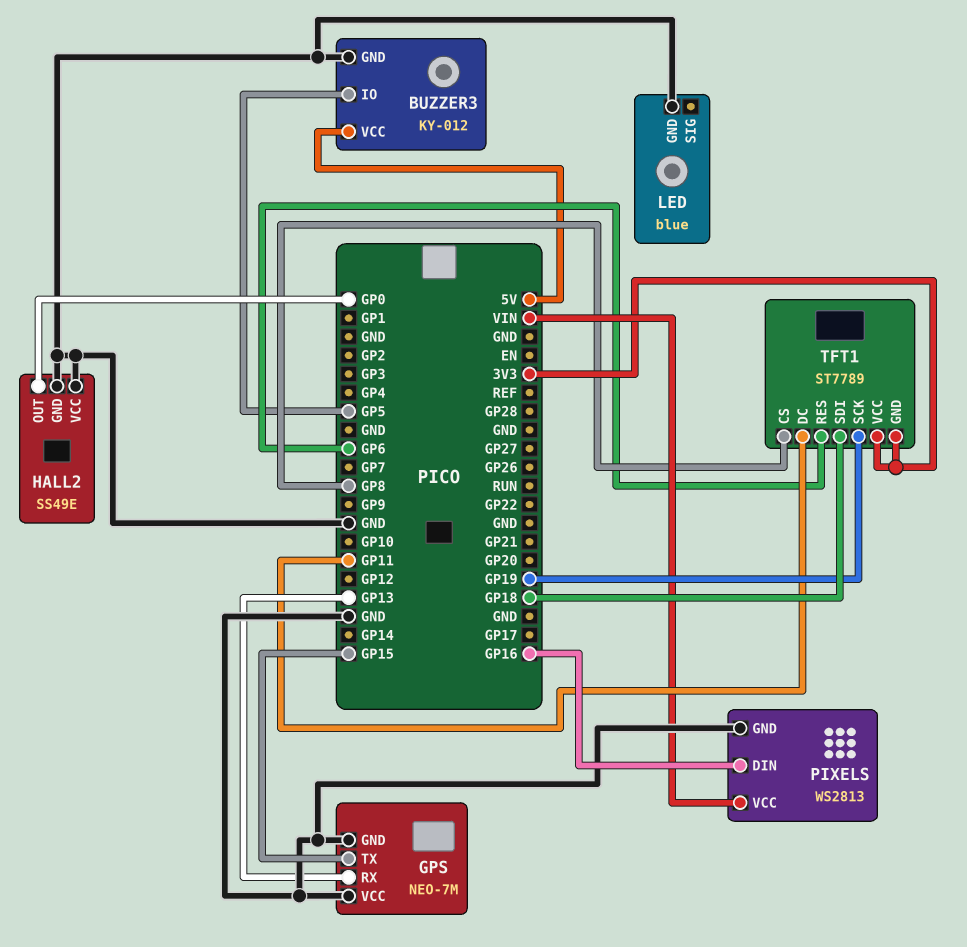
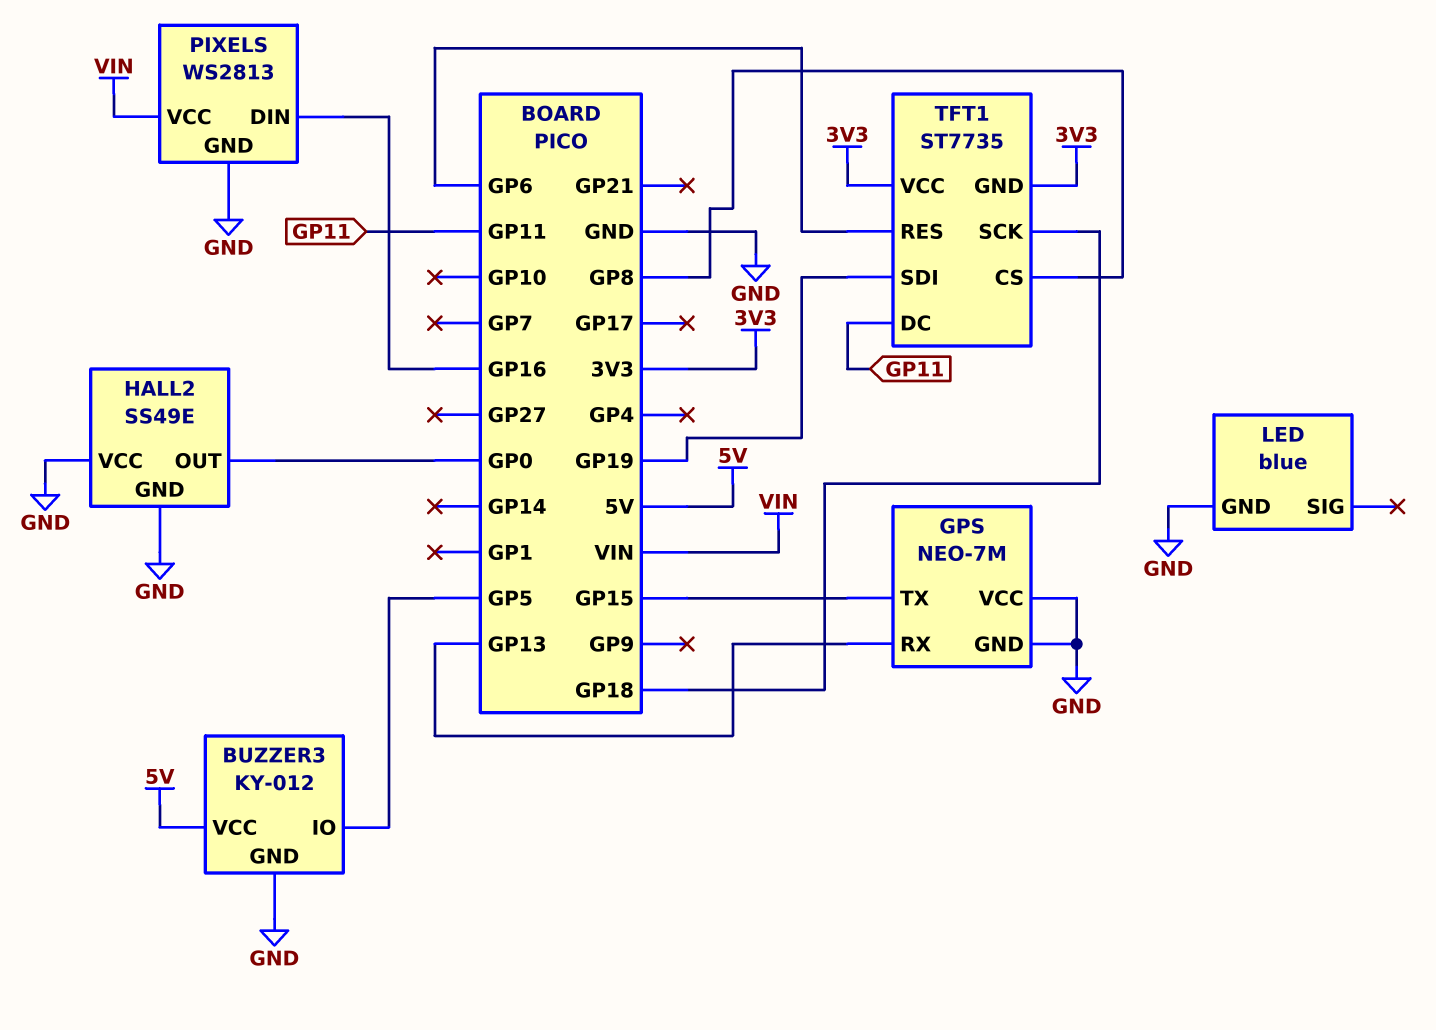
TFT1: ST7789 -> ST7735
TFT1 pin SCK: GP19 -> GP18
TFT1 pin SDI: GP18 -> GP19

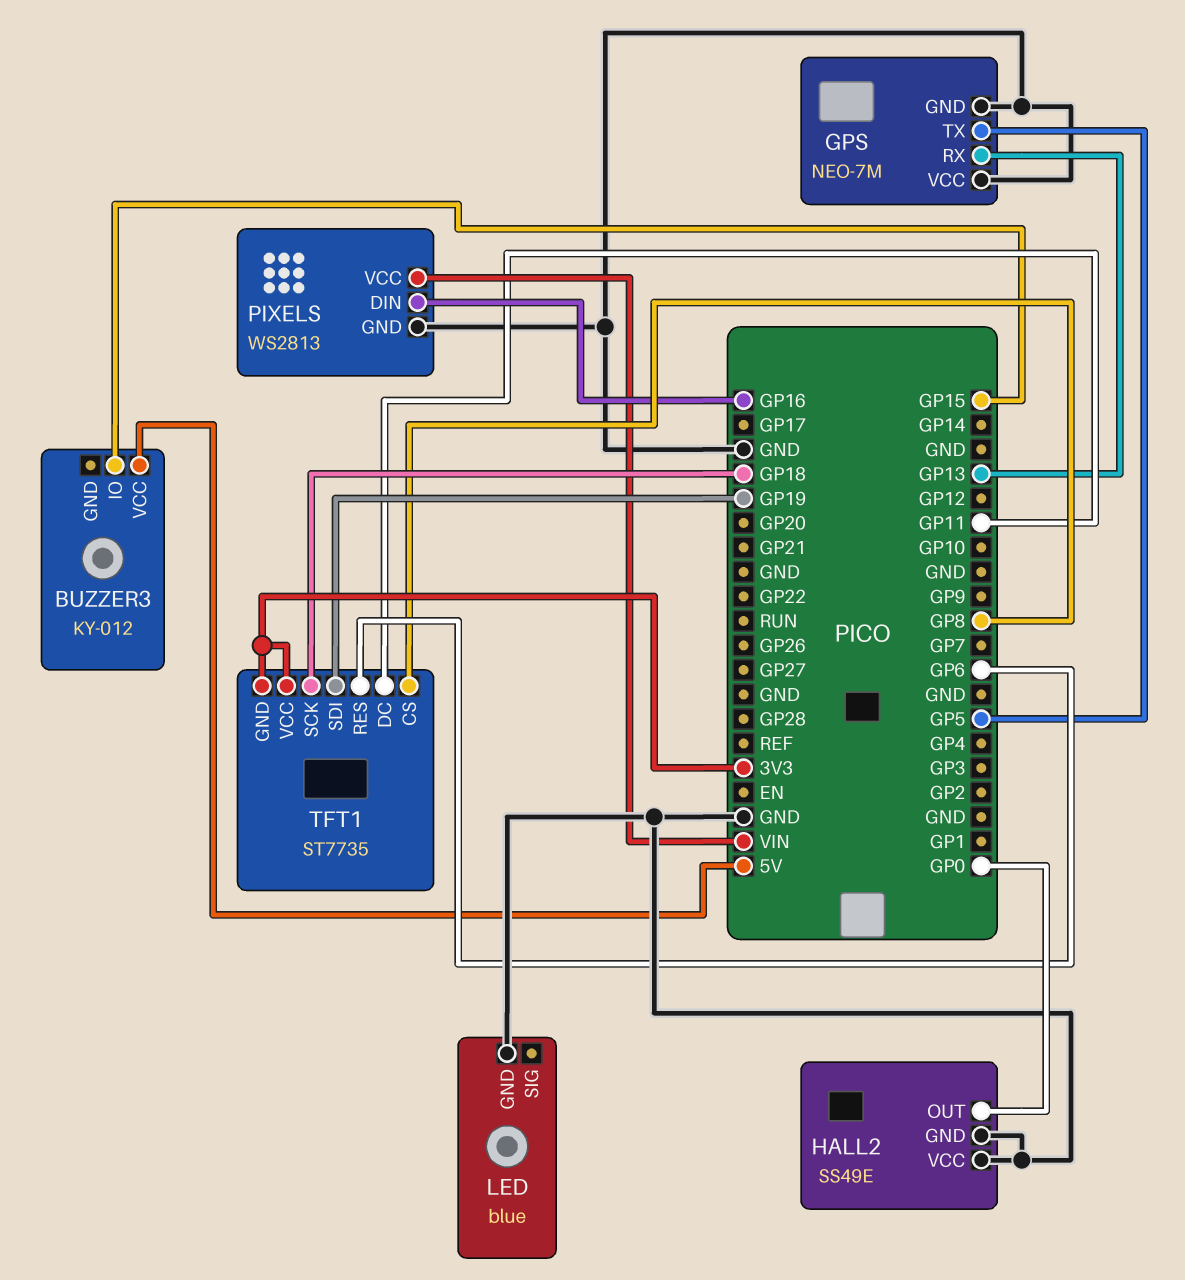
BUZZER3 pin GND: GND -> none
BUZZER3 pin IO: GP5 -> GP15
GPS pin TX: GP15 -> GP5

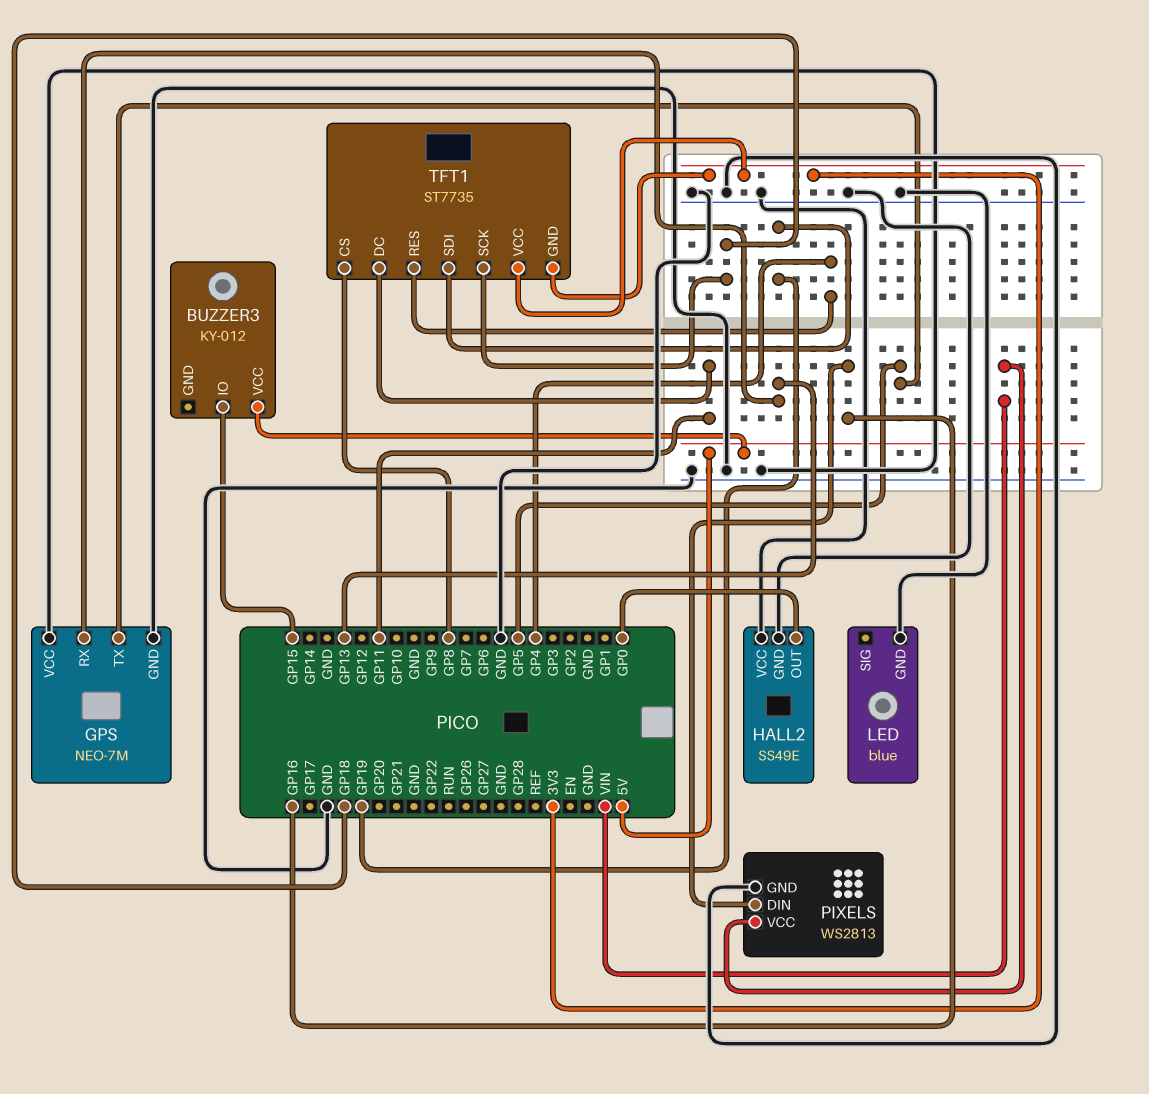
TFT1 pin RES: GP6 -> GP4

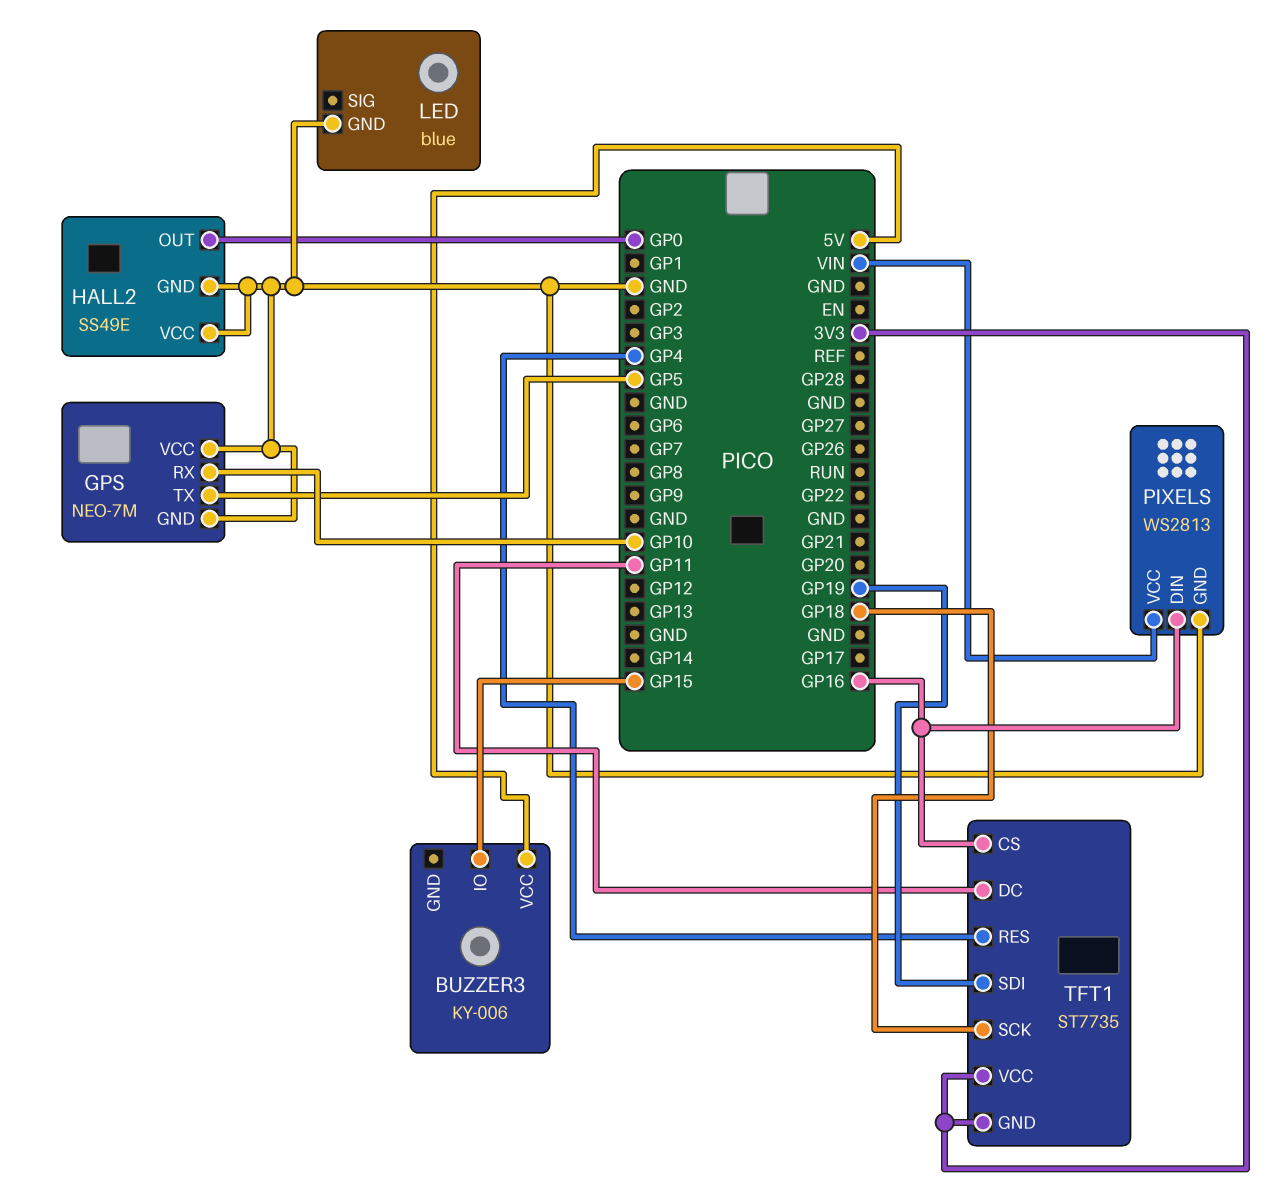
BUZZER3: KY-012 -> KY-006
GPS pin RX: GP13 -> GP10
TFT1 pin CS: GP8 -> GP16

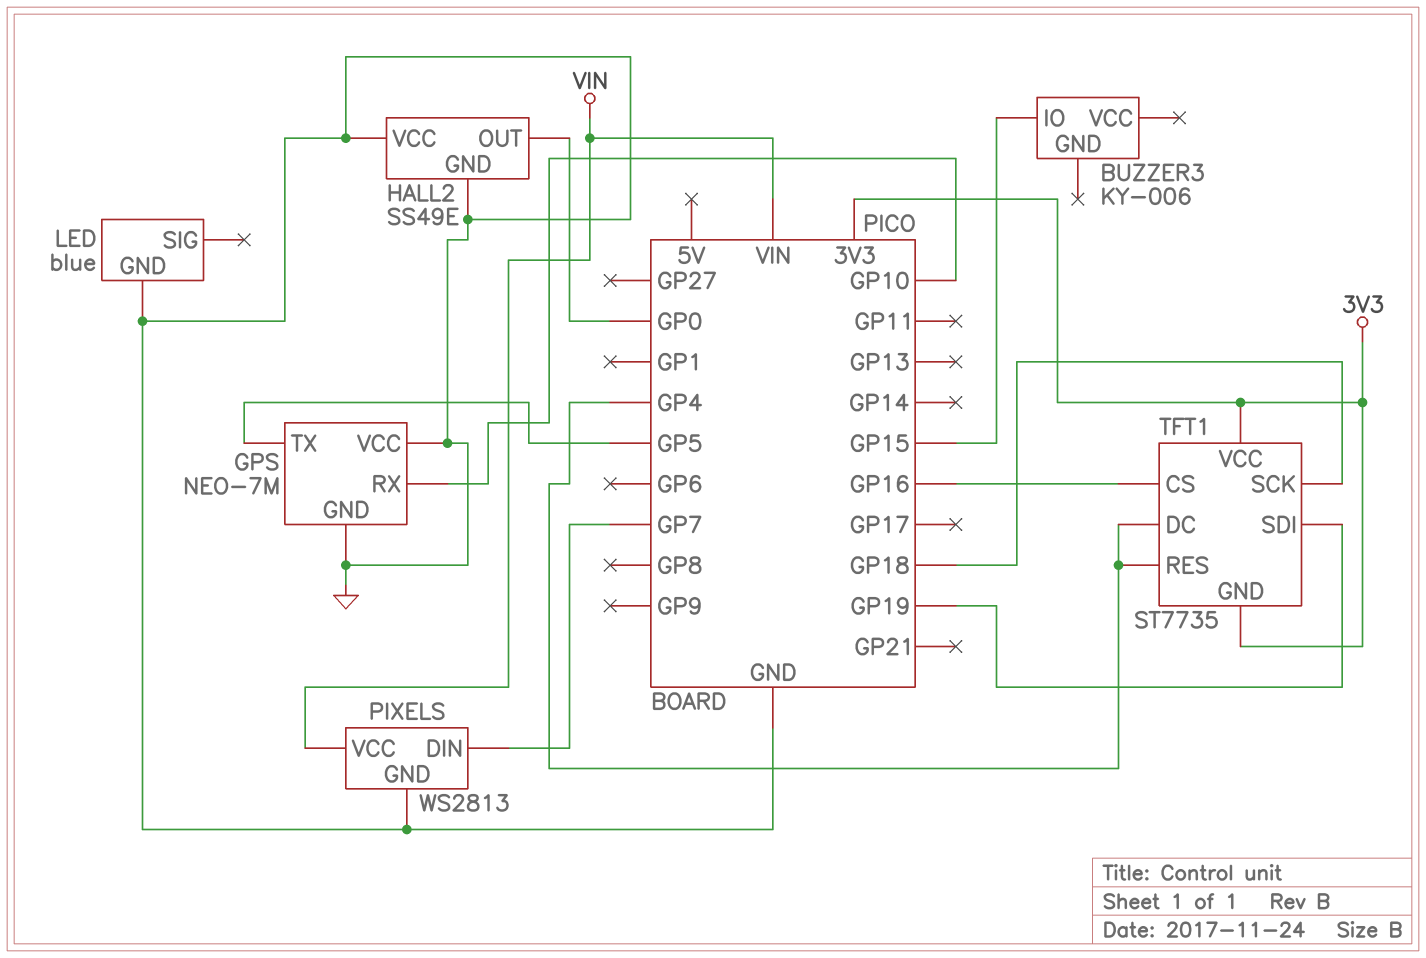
BUZZER3 pin VCC: 5V -> none
PIXELS pin DIN: GP16 -> GP7
TFT1 pin DC: GP11 -> GP4

